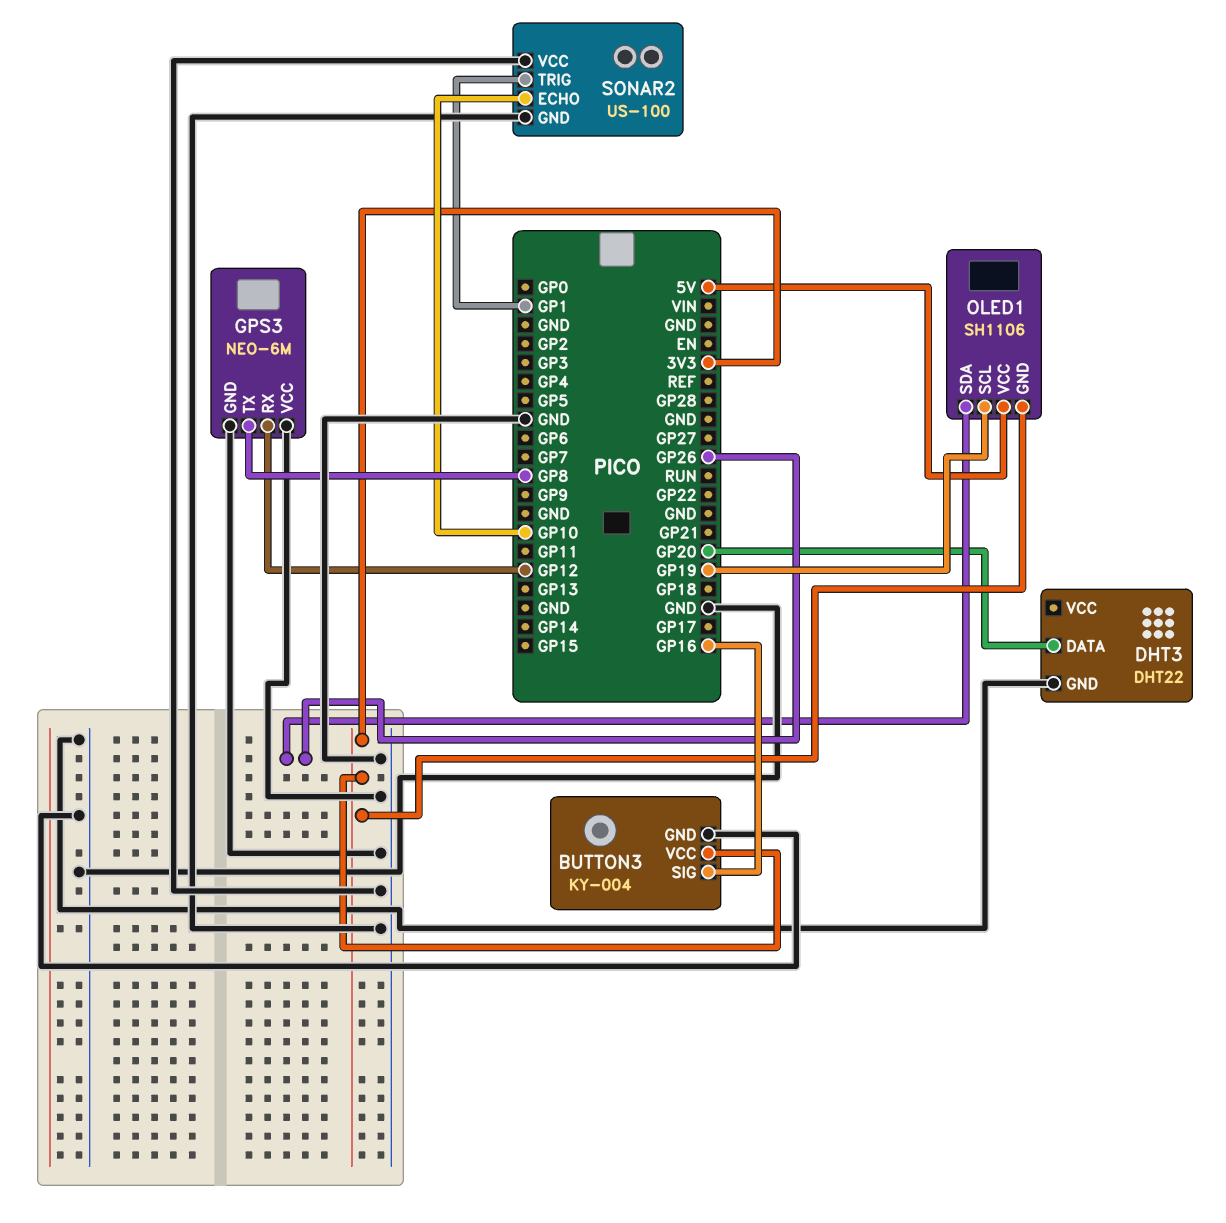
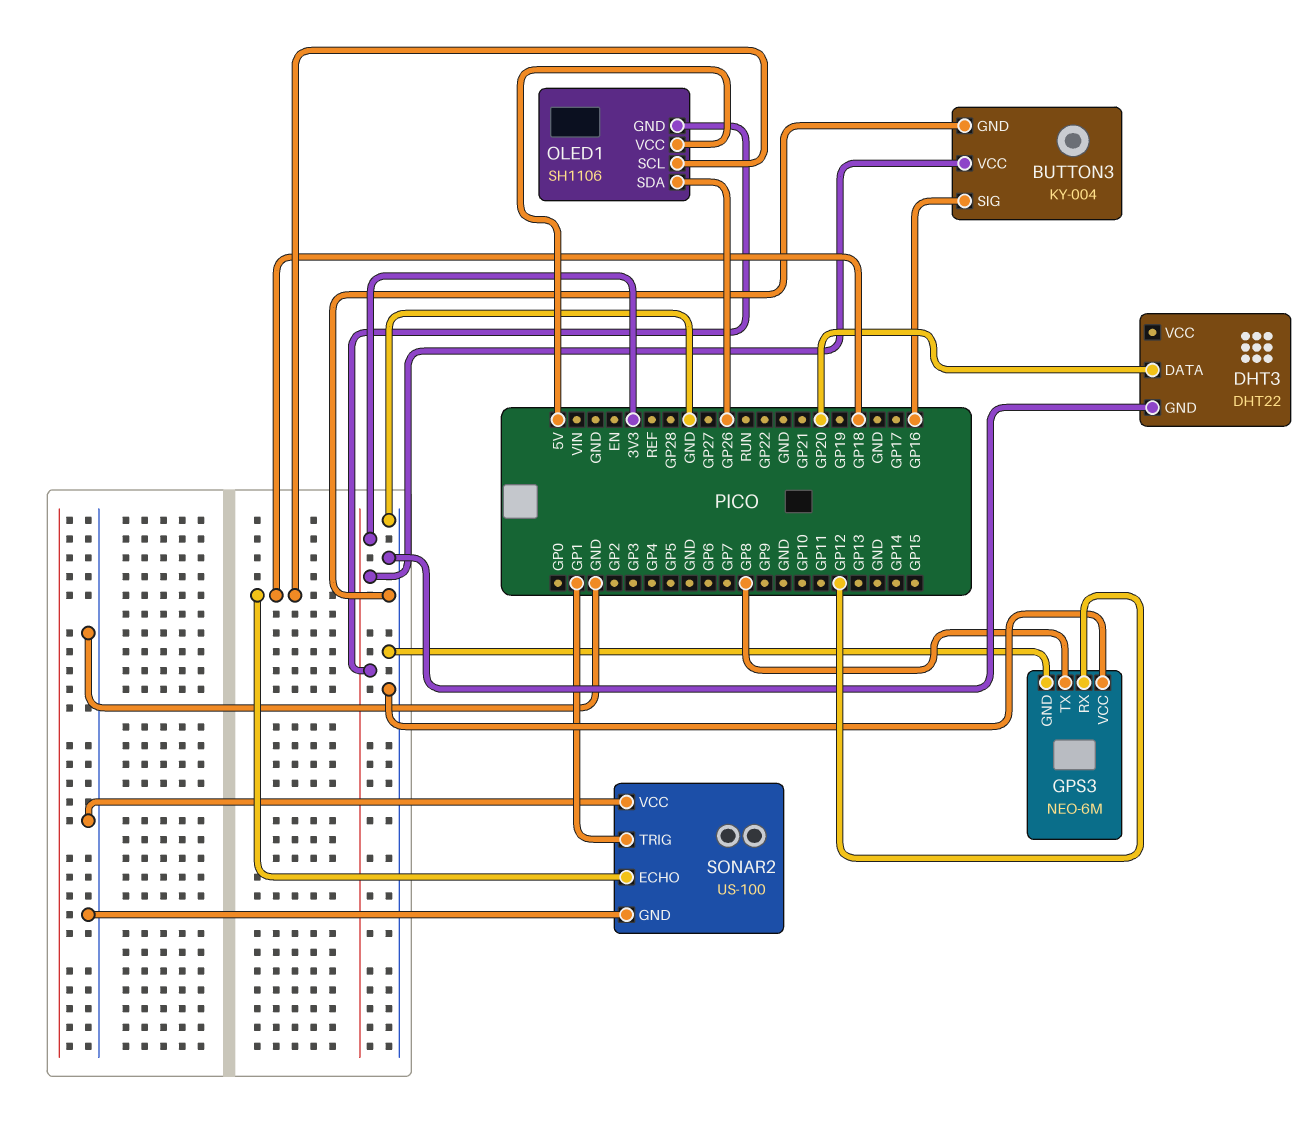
OLED1 pin SCL: GP19 -> GP18
SONAR2 pin ECHO: GP10 -> GP18

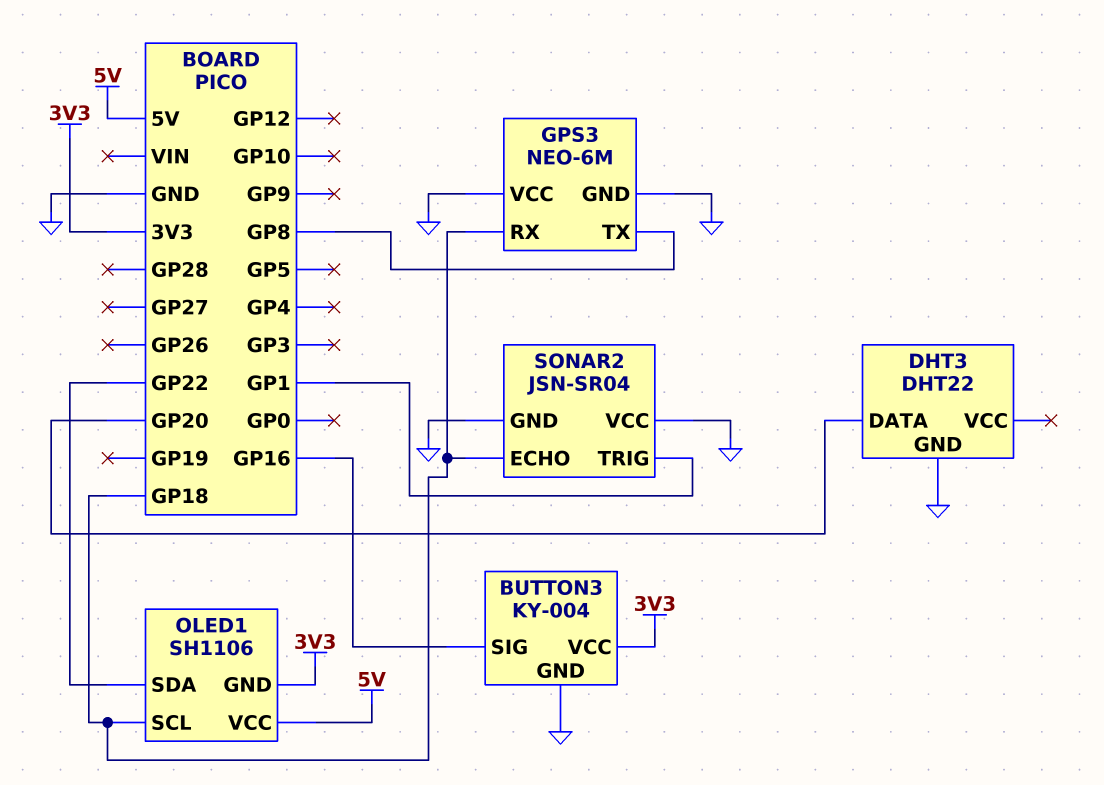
GPS3 pin RX: GP12 -> GP18
OLED1 pin SDA: GP26 -> GP22
SONAR2: US-100 -> JSN-SR04

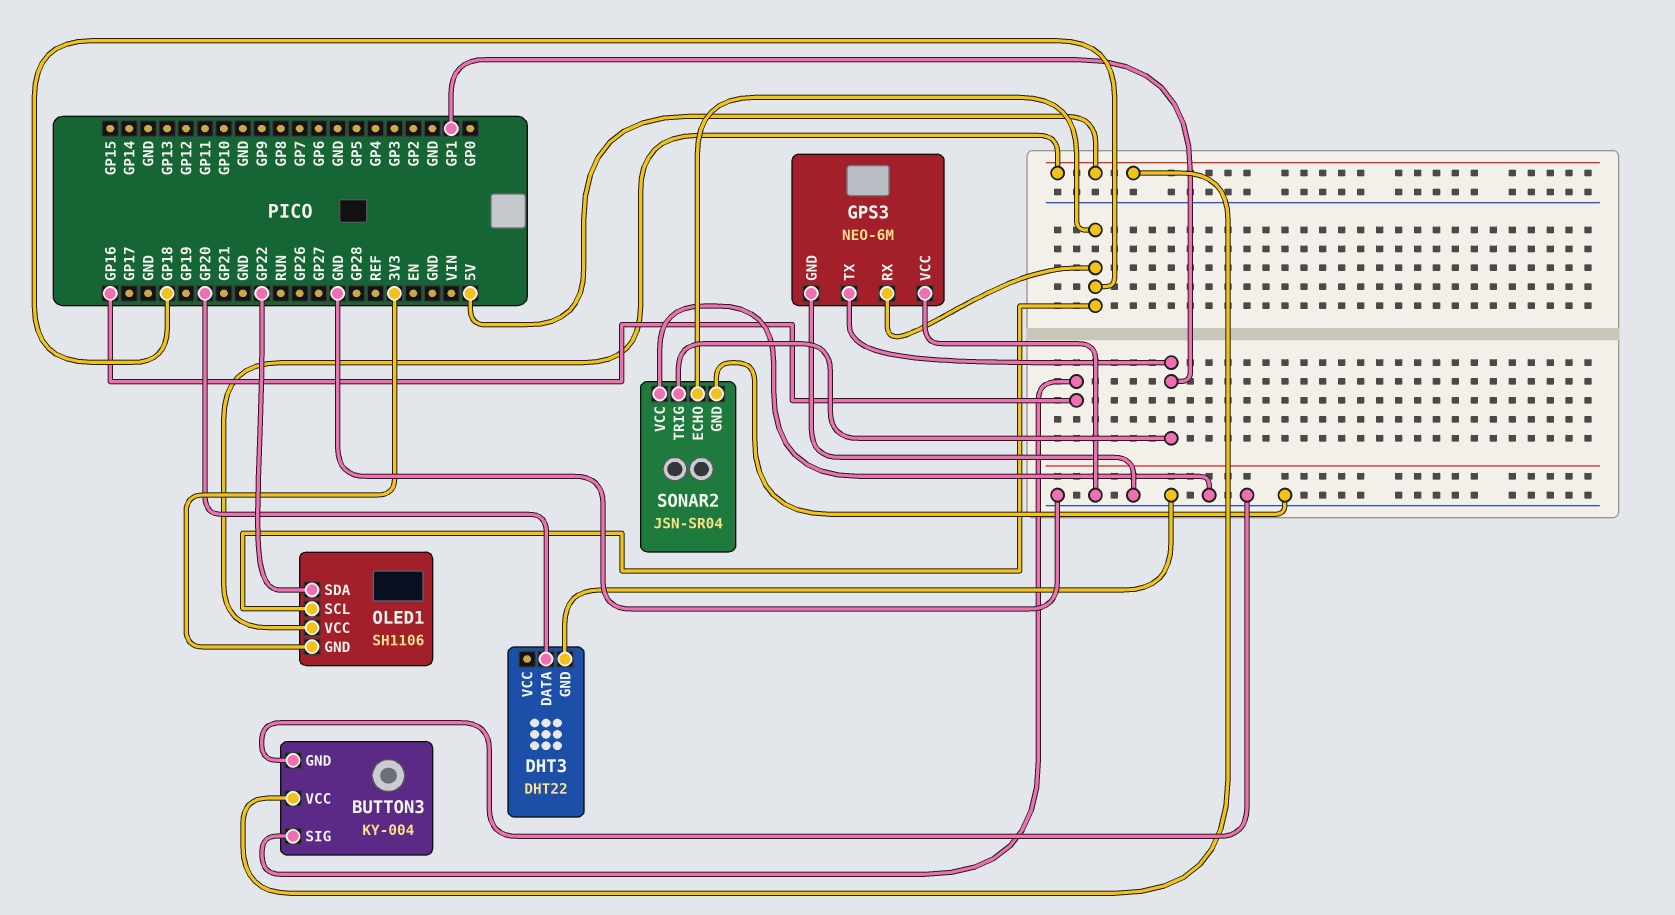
BUTTON3 pin VCC: 3V3 -> 5V
GPS3 pin TX: GP8 -> GP1

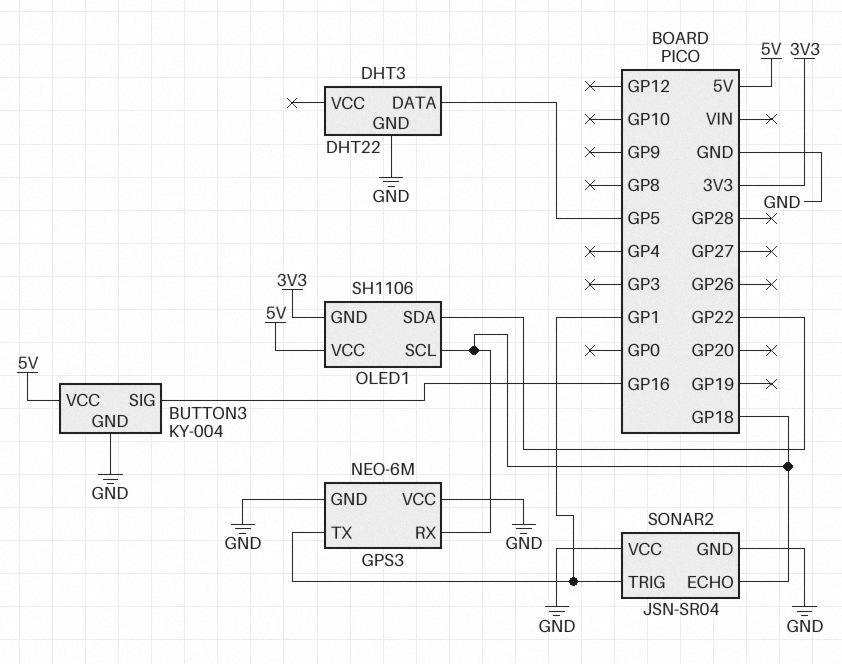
DHT3 pin DATA: GP20 -> GP5

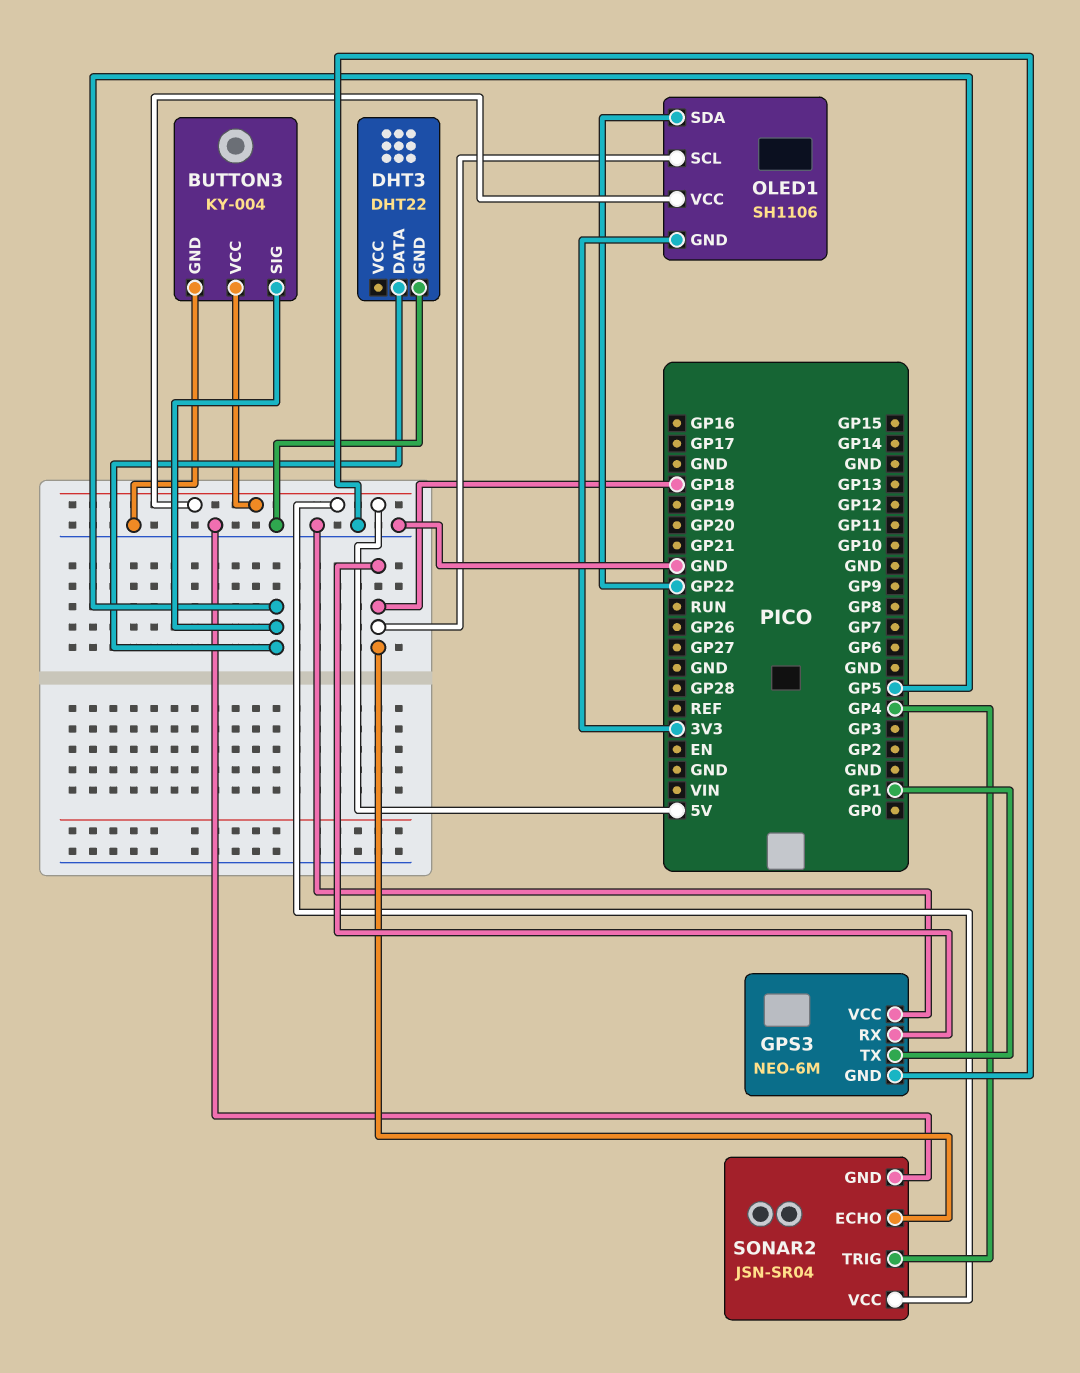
BUTTON3 pin SIG: GP16 -> GP5
SONAR2 pin TRIG: GP1 -> GP4
SONAR2 pin VCC: GND -> 5V

